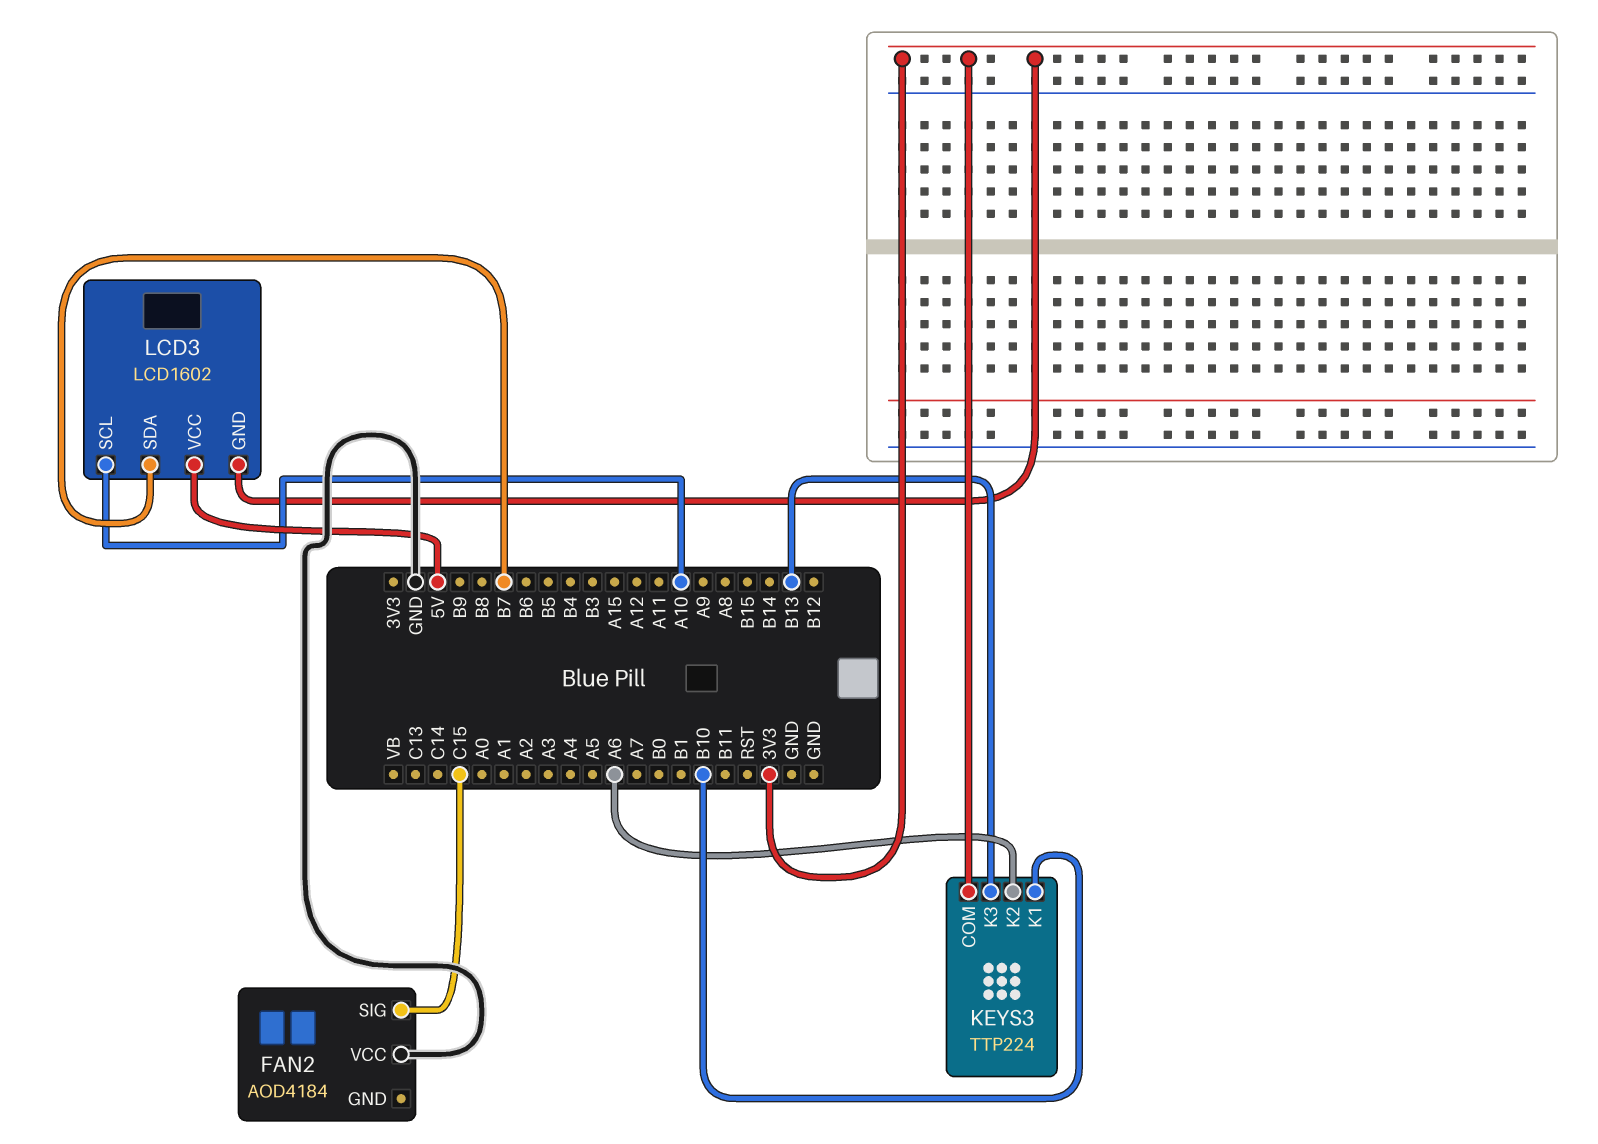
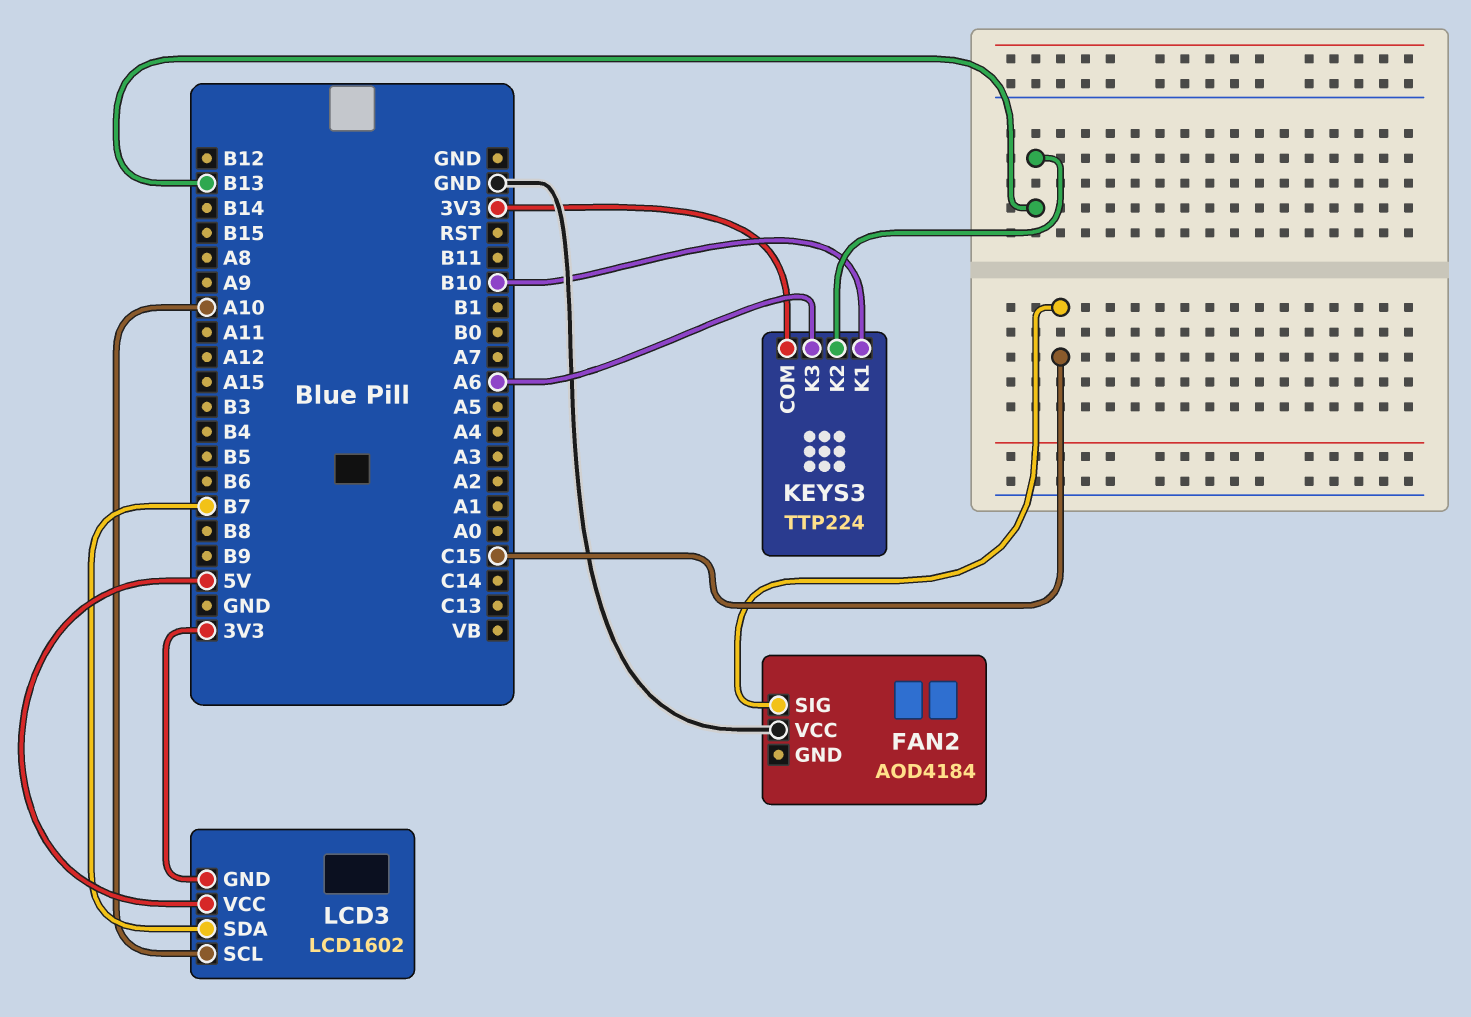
KEYS3 pin K2: A6 -> B13
KEYS3 pin K3: B13 -> A6

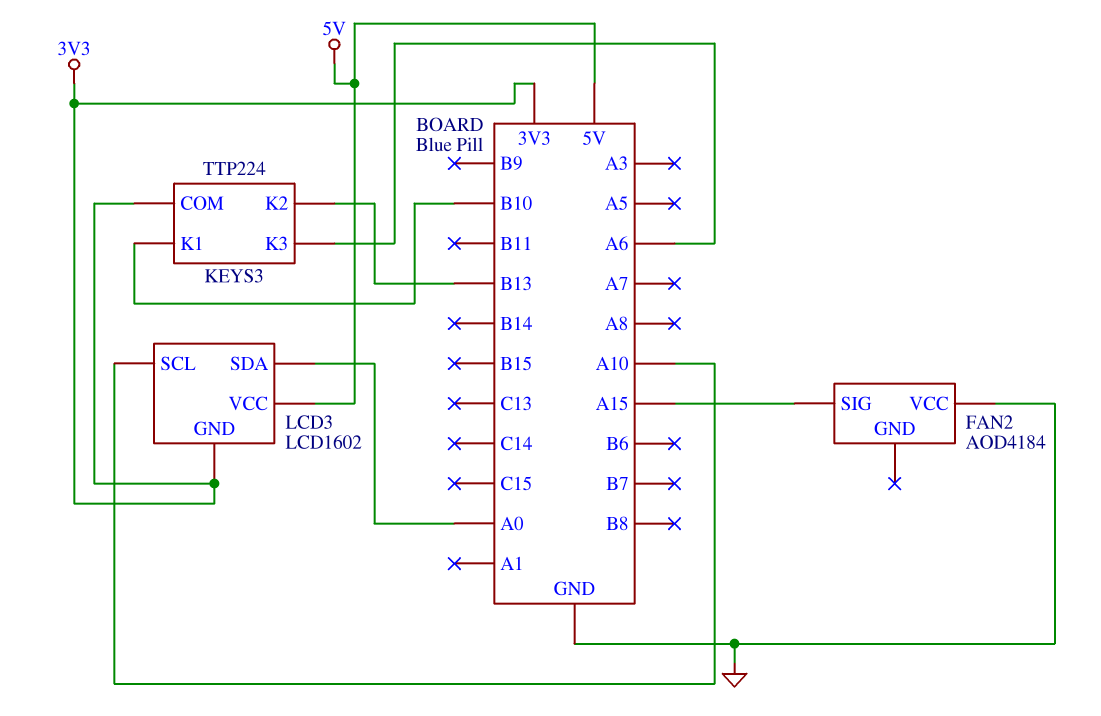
FAN2 pin SIG: C15 -> A15
LCD3 pin SDA: B7 -> A0

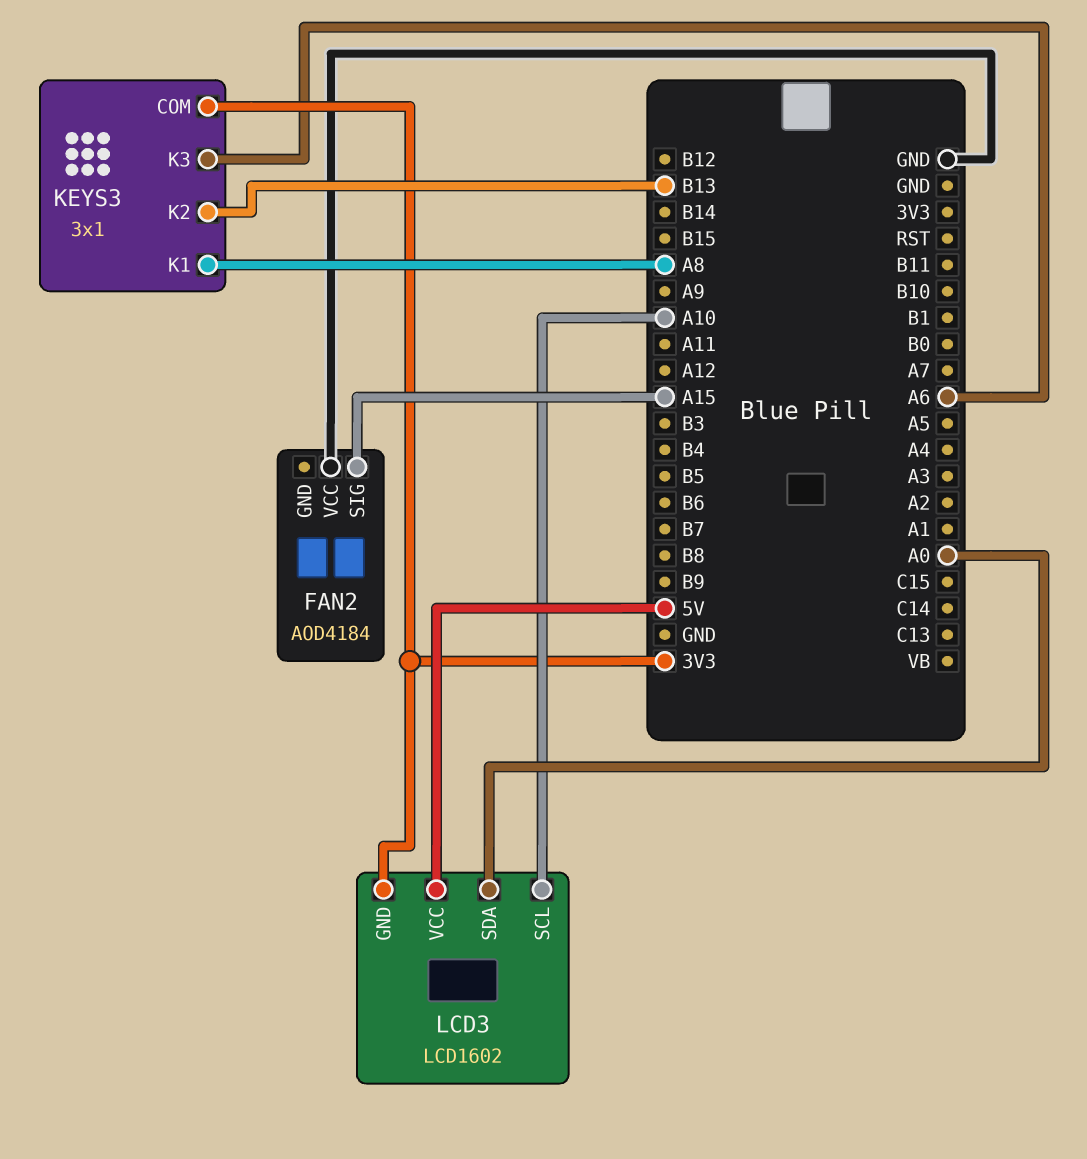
KEYS3: TTP224 -> 3x1
KEYS3 pin K1: B10 -> A8

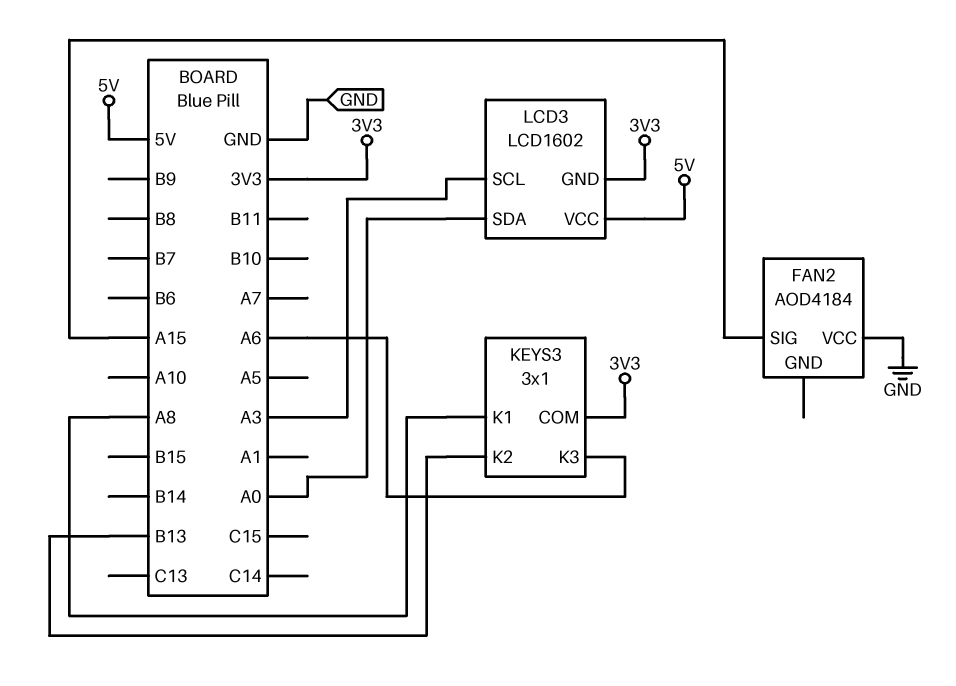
LCD3 pin SCL: A10 -> A3

